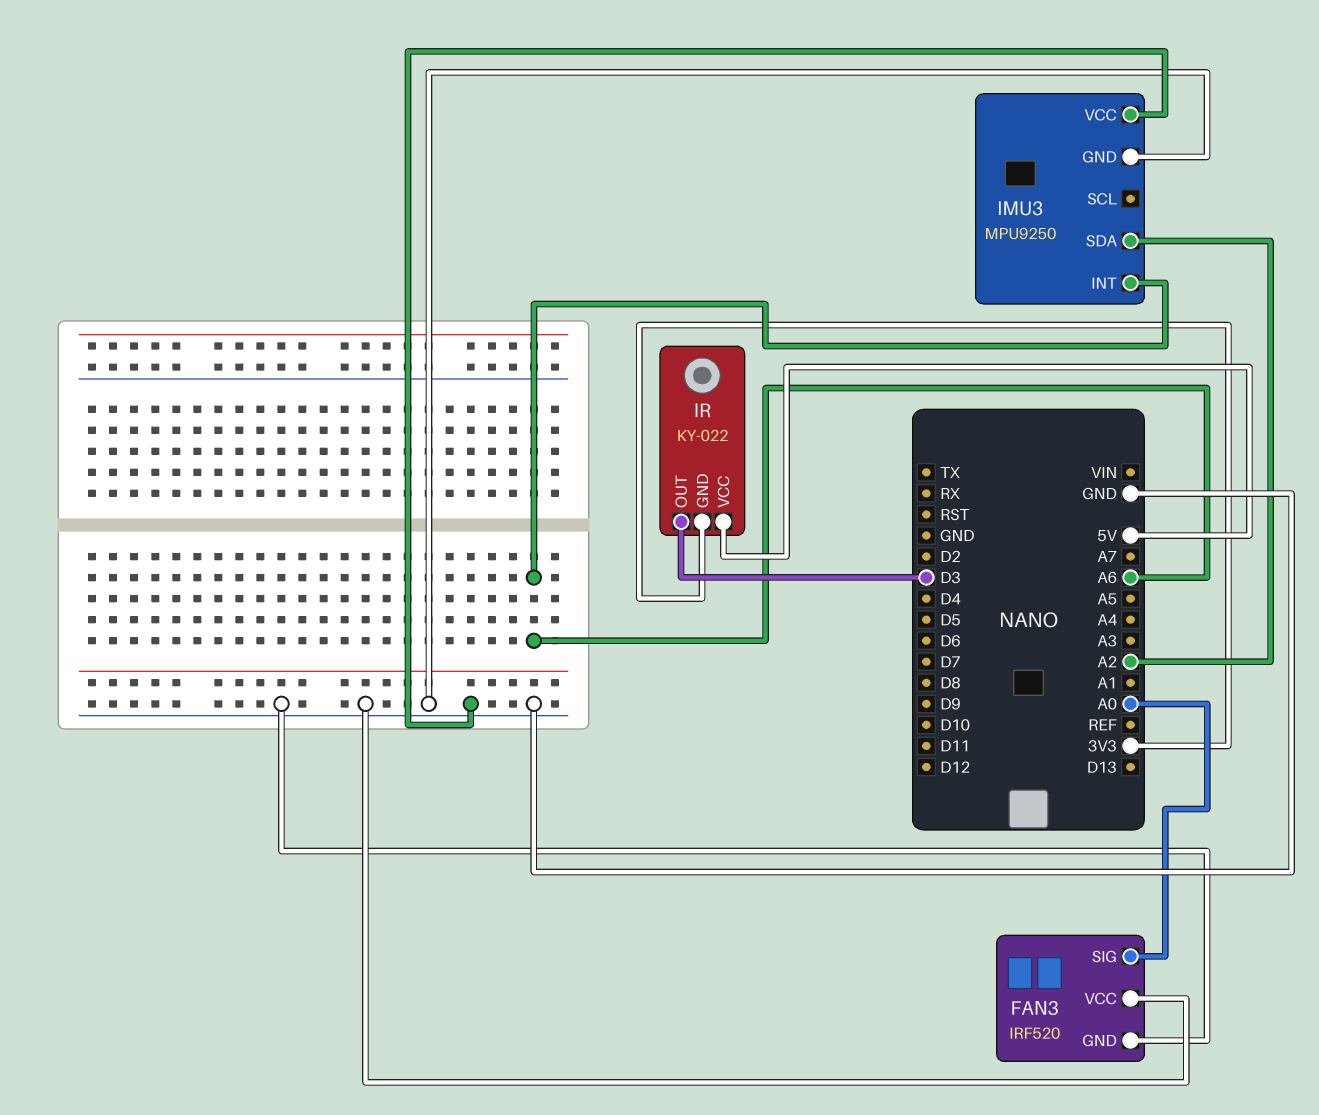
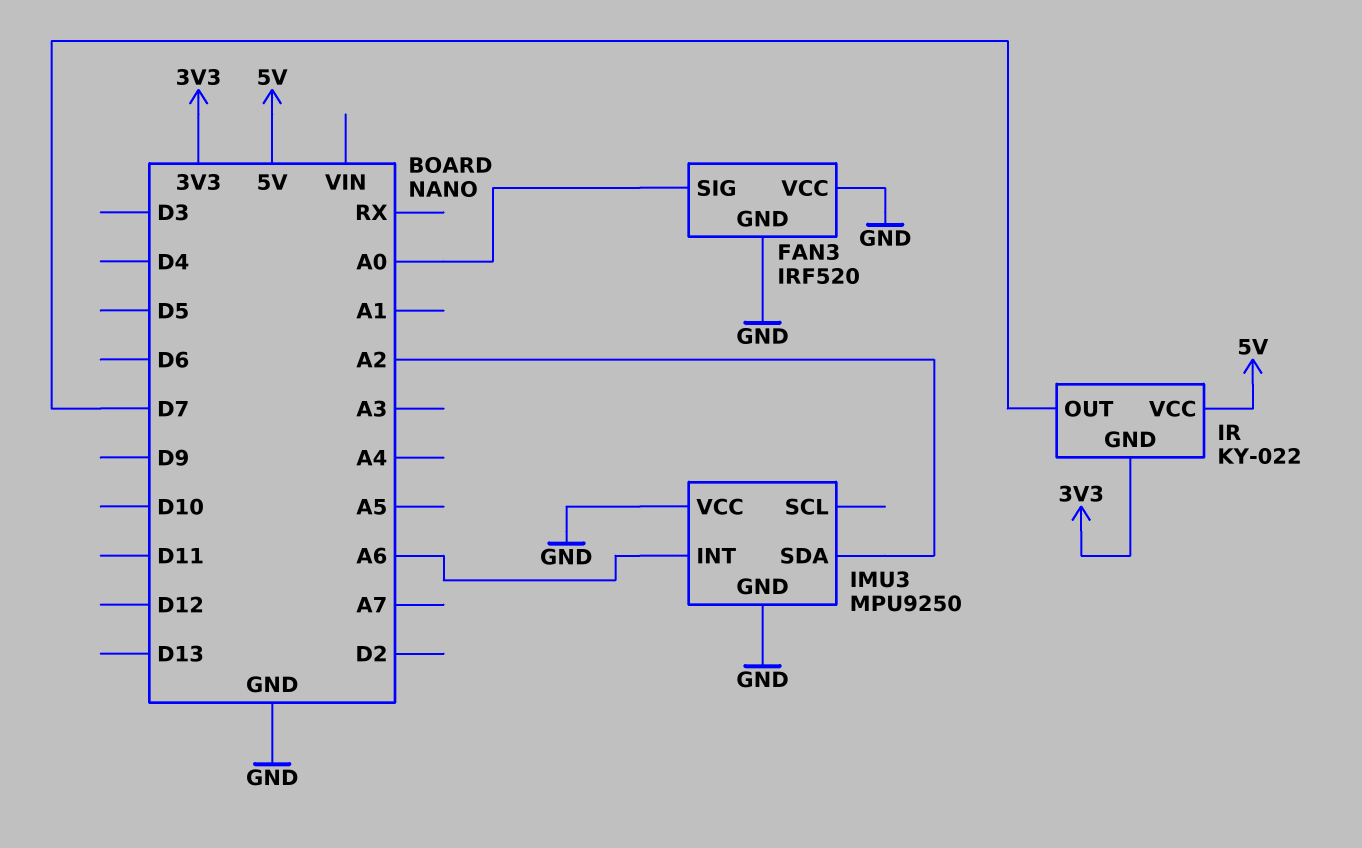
IR pin OUT: D3 -> D7

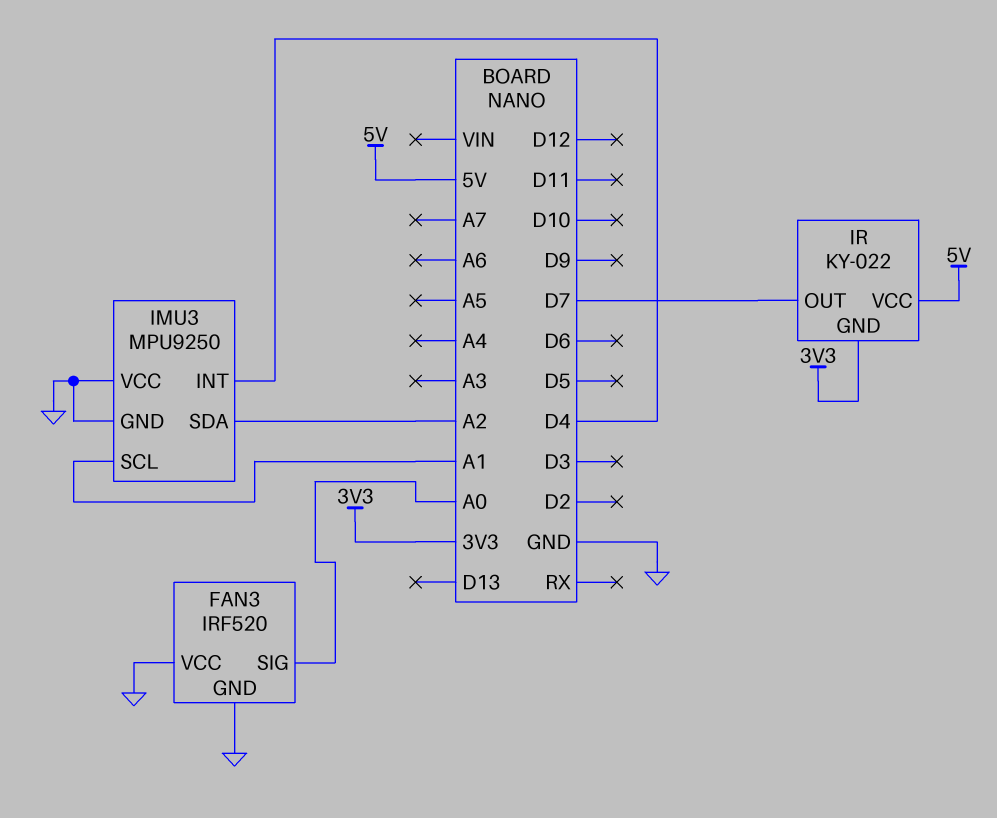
IMU3 pin INT: A6 -> D4
IMU3 pin SCL: none -> A1

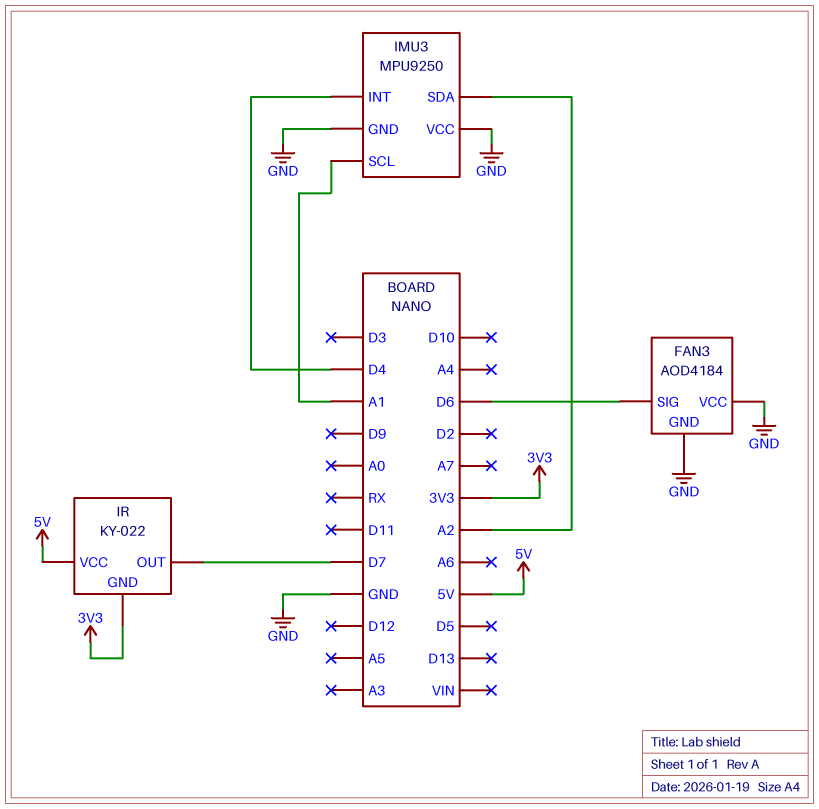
FAN3: IRF520 -> AOD4184
FAN3 pin SIG: A0 -> D6

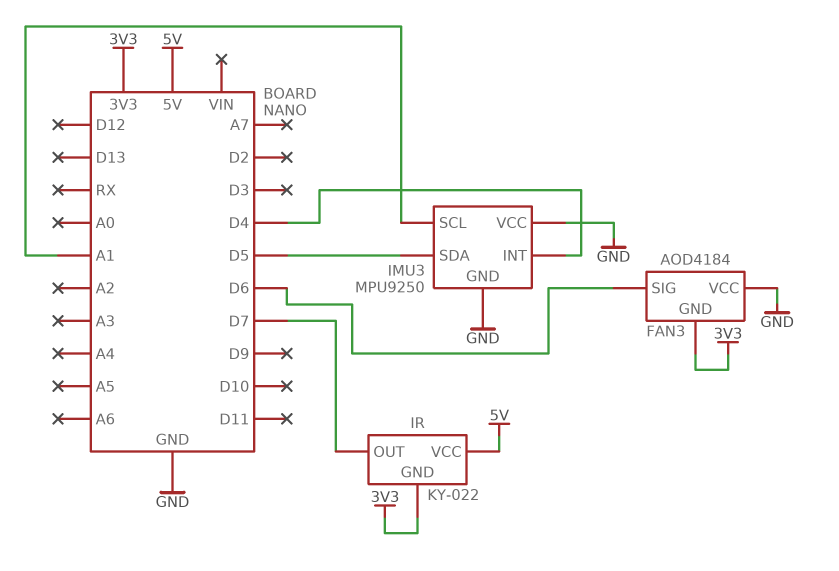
FAN3 pin GND: GND -> 3V3
IMU3 pin SDA: A2 -> D5

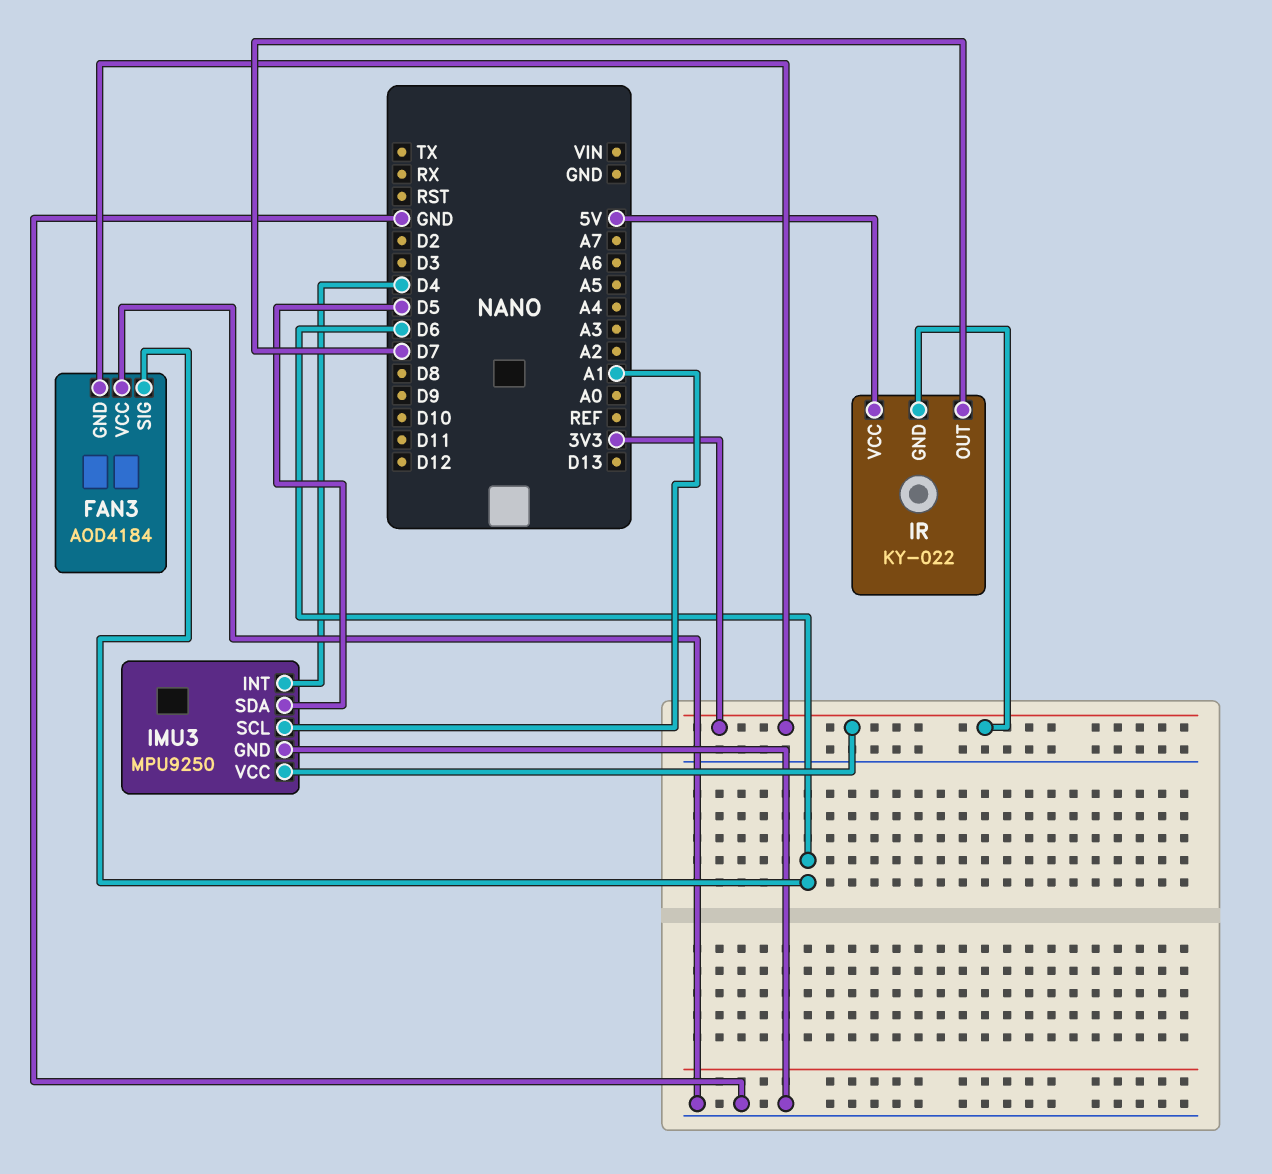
IMU3 pin VCC: GND -> 3V3

